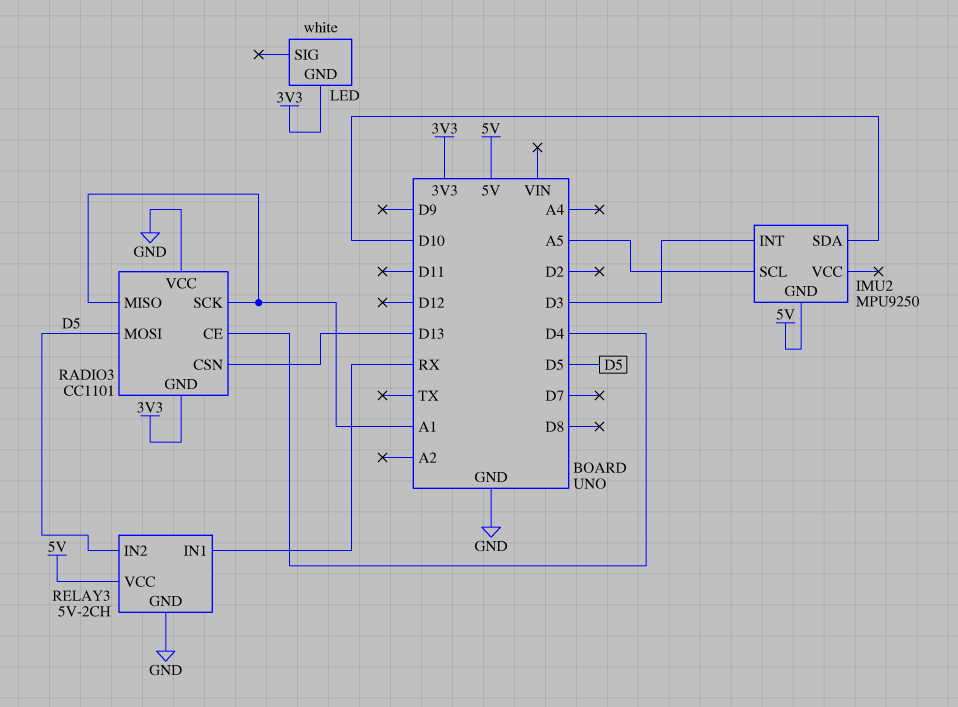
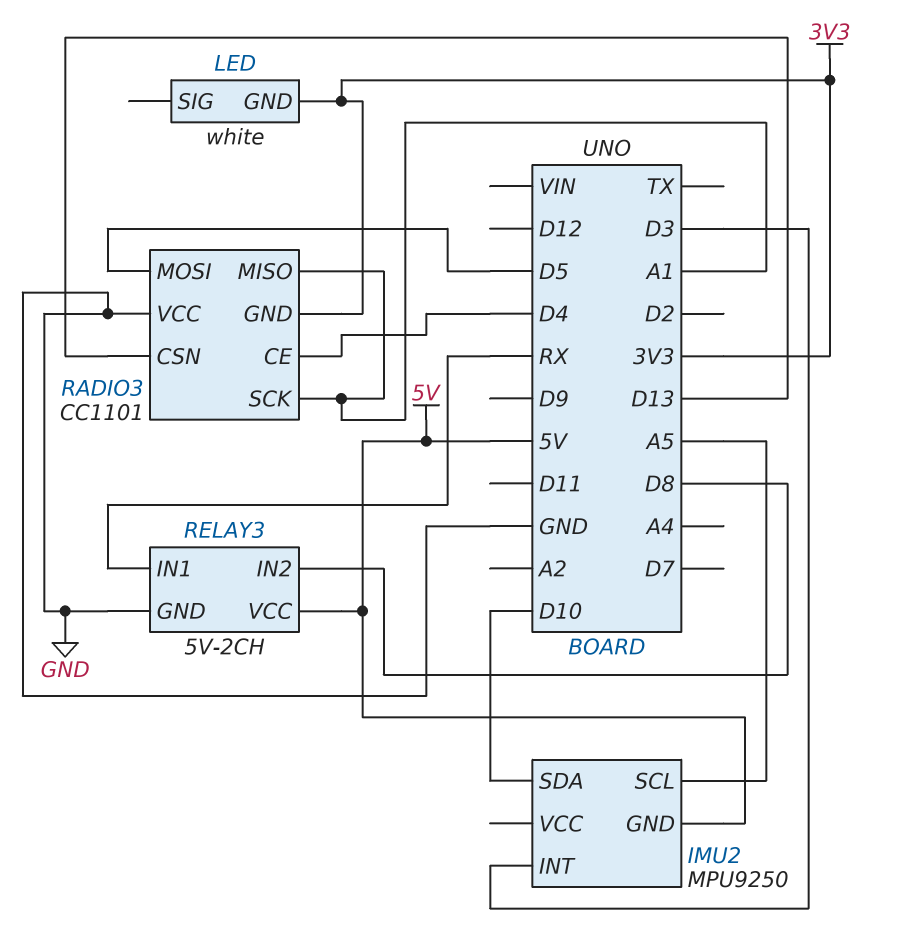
RELAY3 pin IN2: D5 -> D8

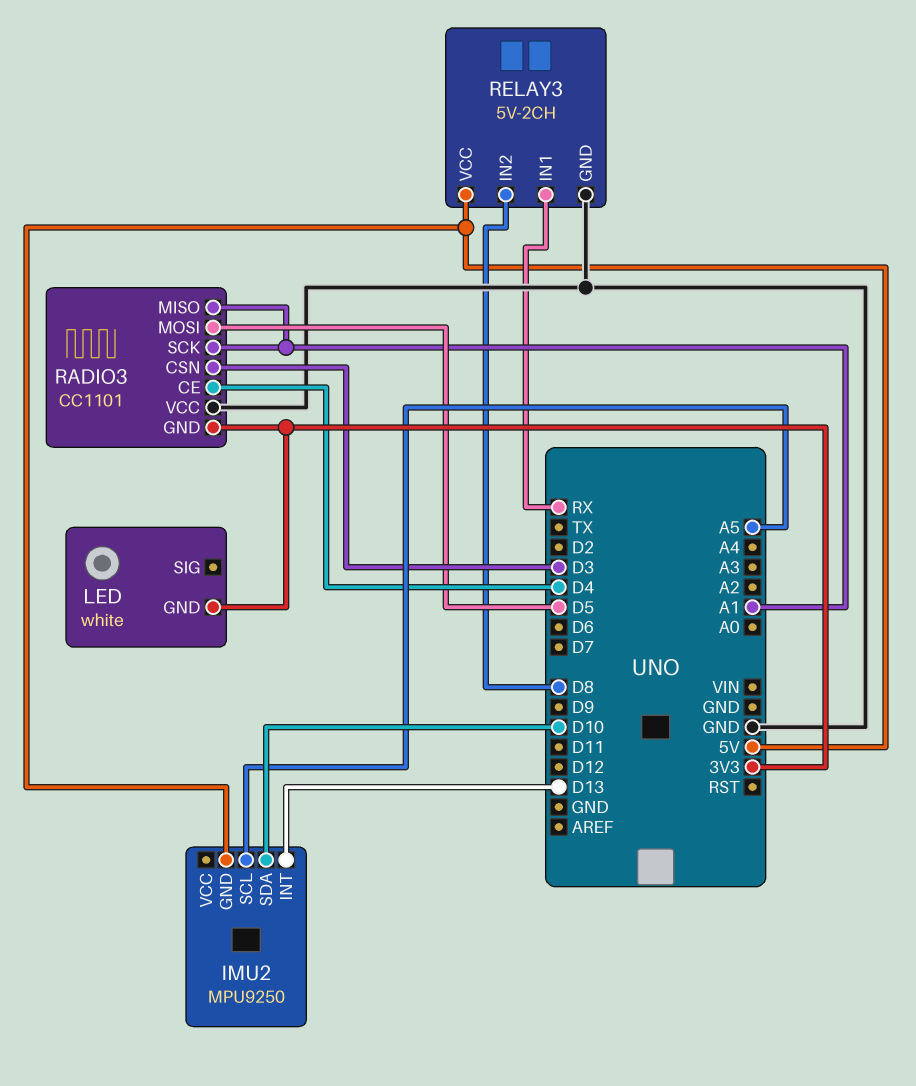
IMU2 pin INT: D3 -> D13
RADIO3 pin CSN: D13 -> D3

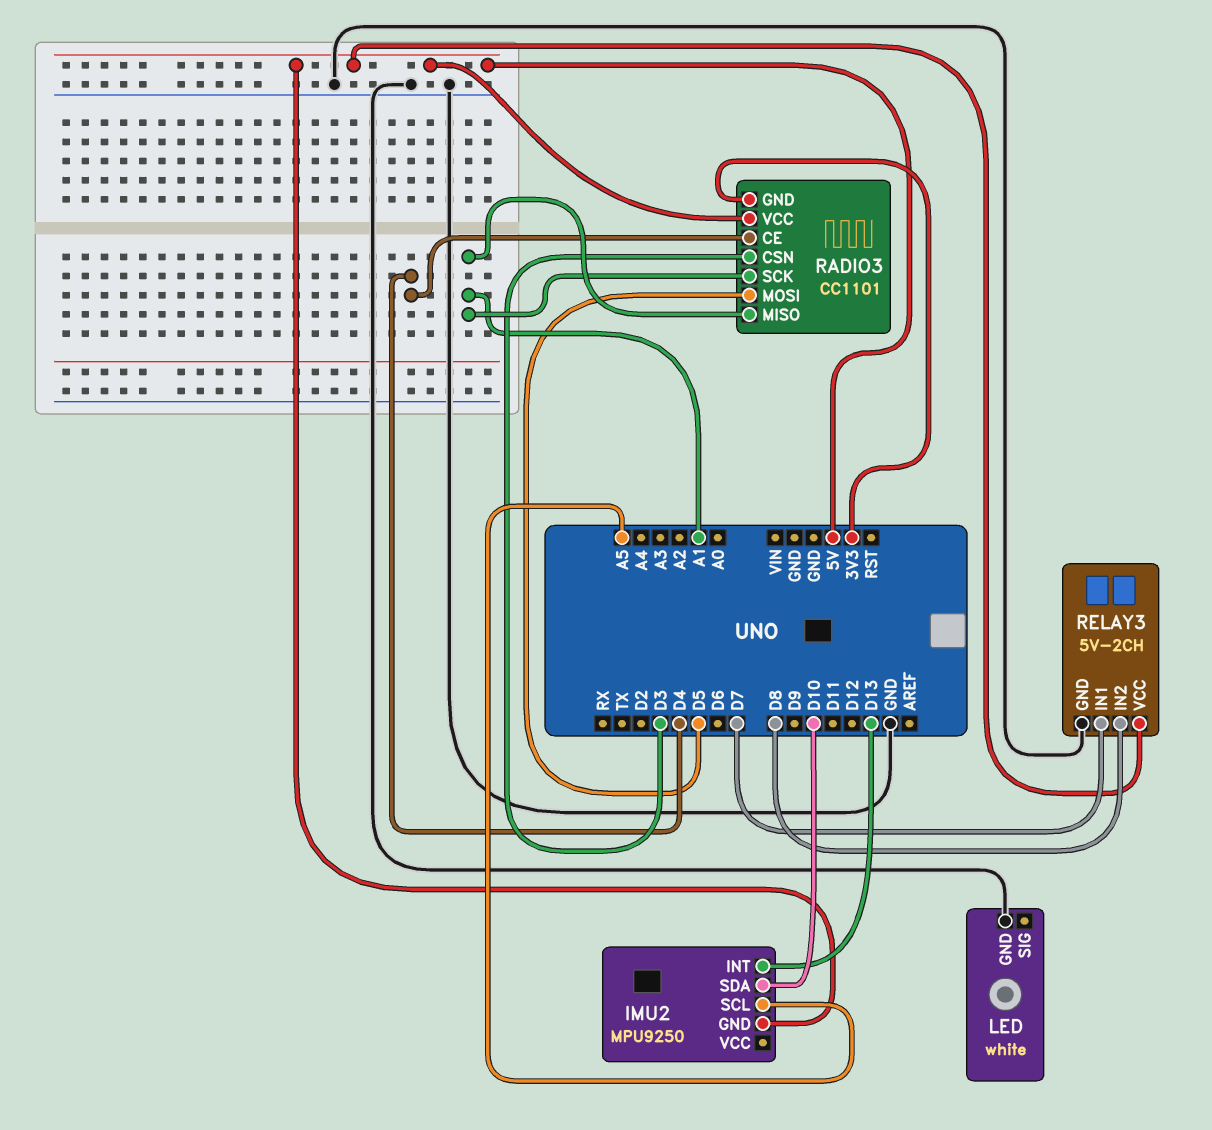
LED pin GND: 3V3 -> GND
RADIO3 pin VCC: GND -> 5V
RELAY3 pin IN1: RX -> D7

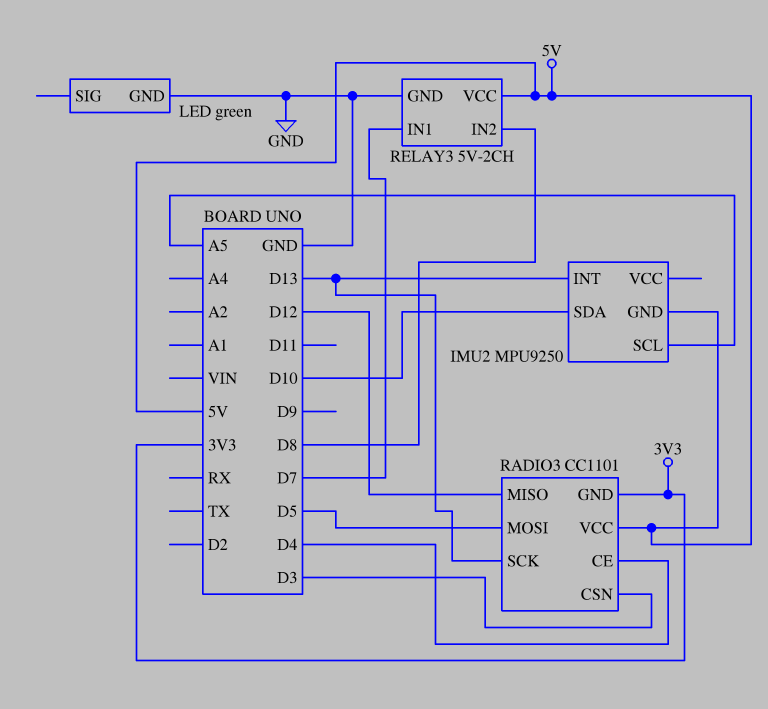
LED: white -> green
RADIO3 pin MISO: A1 -> D12
RADIO3 pin SCK: A1 -> D13

